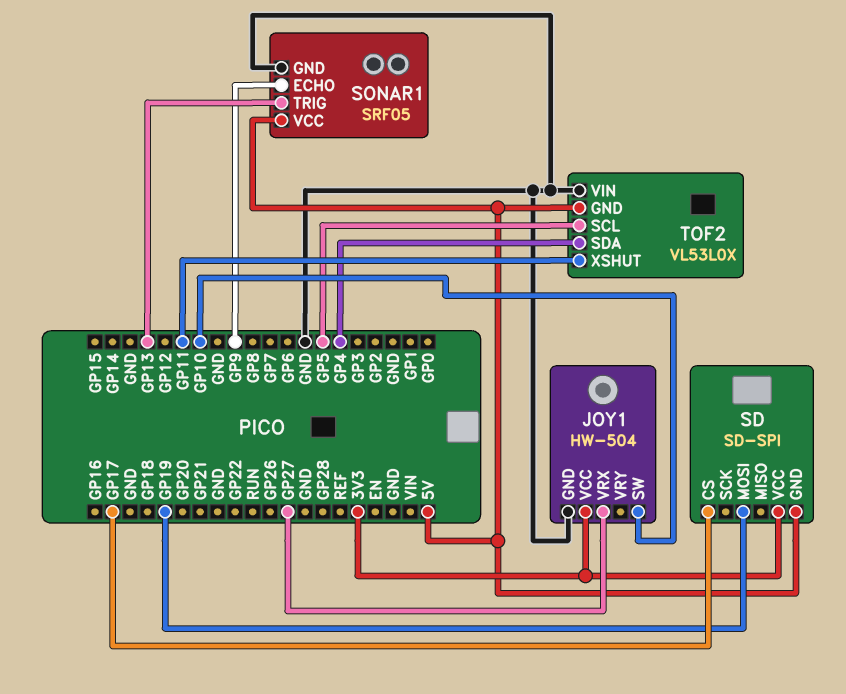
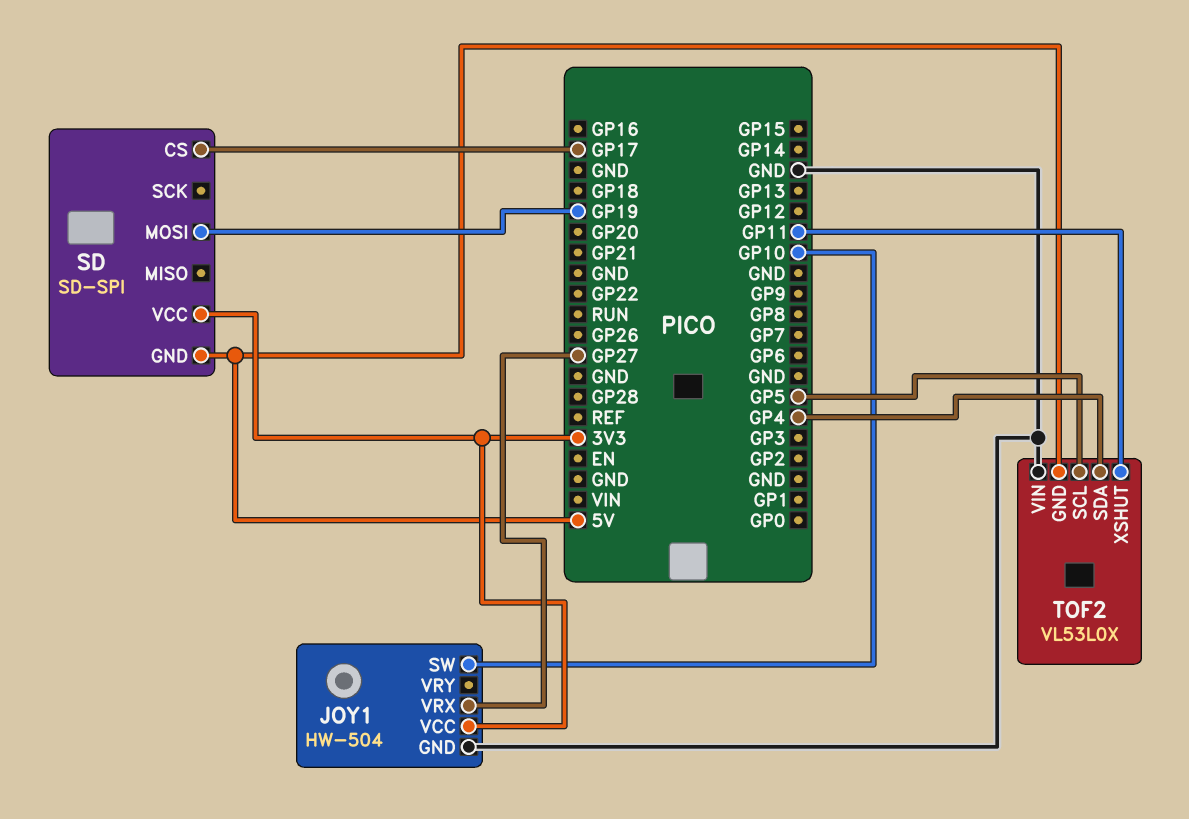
SONAR1: SRF05 -> none
SONAR1 pin ECHO: GP9 -> none
SONAR1 pin GND: GND -> none
SONAR1 pin TRIG: GP13 -> none
SONAR1 pin VCC: 5V -> none

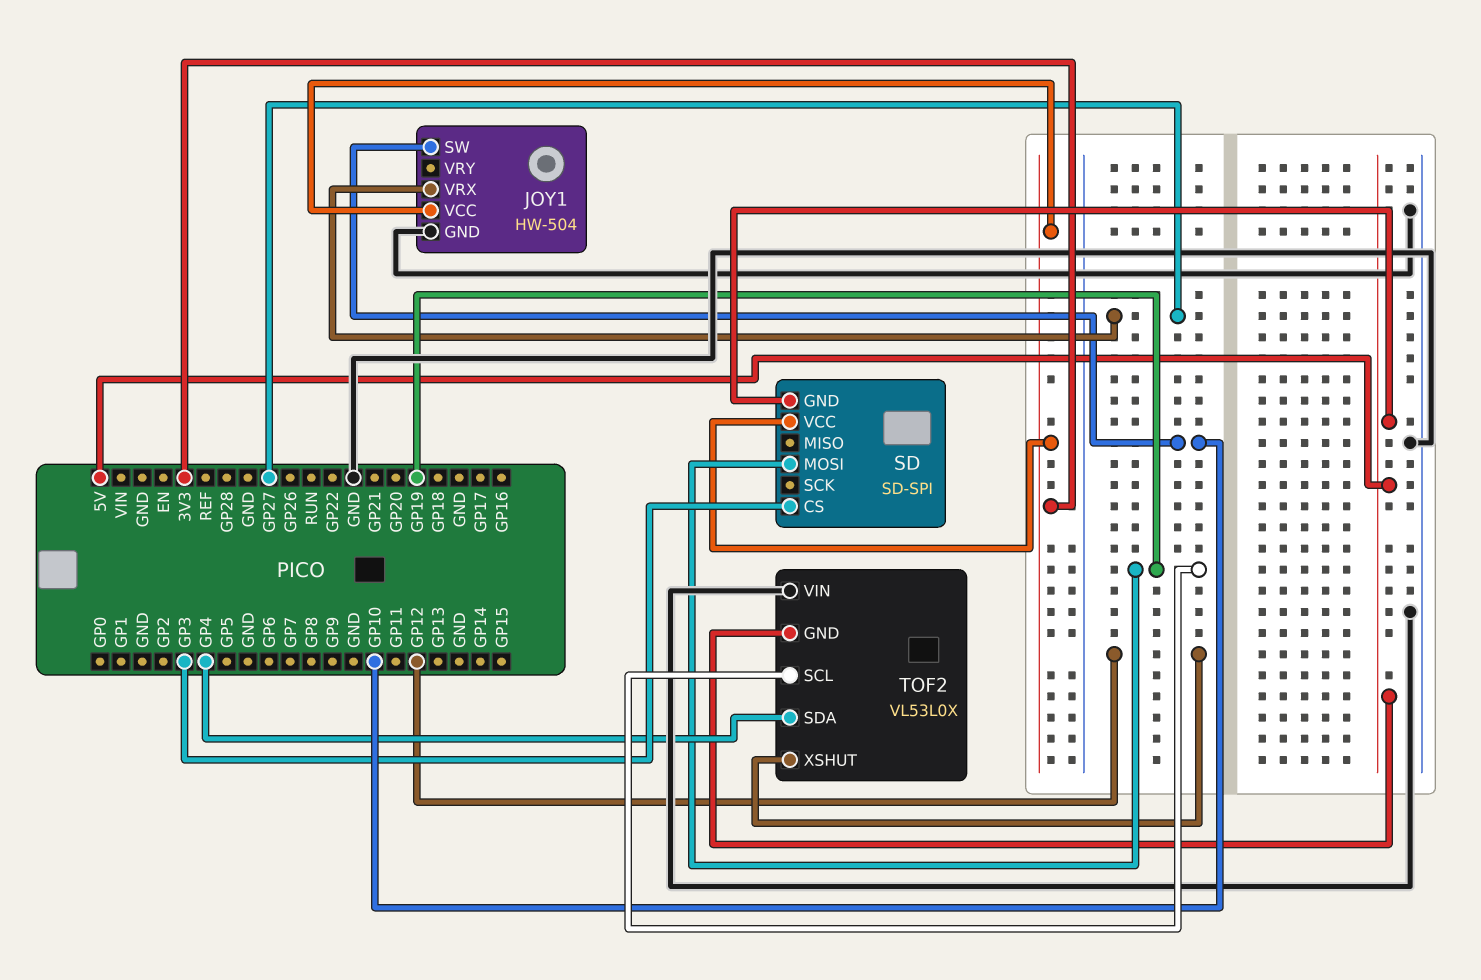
SD pin CS: GP17 -> GP3
TOF2 pin SCL: GP5 -> GP19
TOF2 pin XSHUT: GP11 -> GP12

